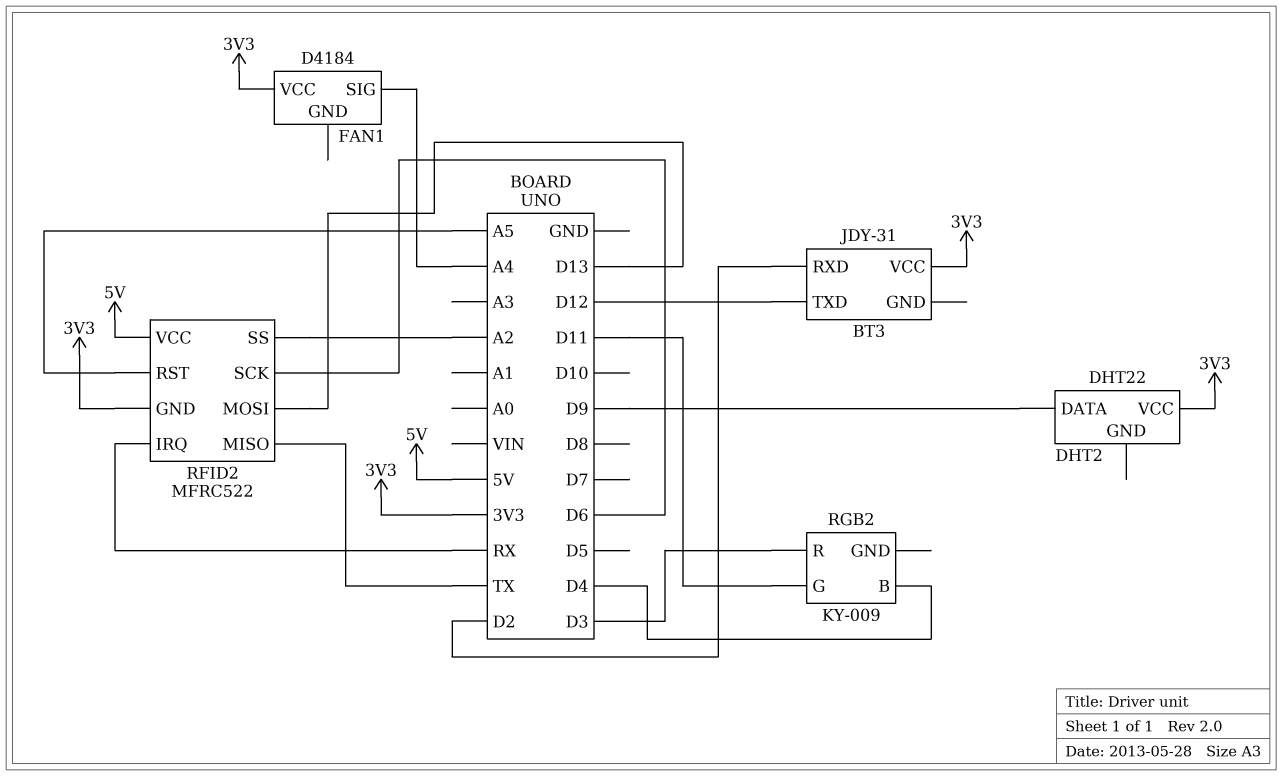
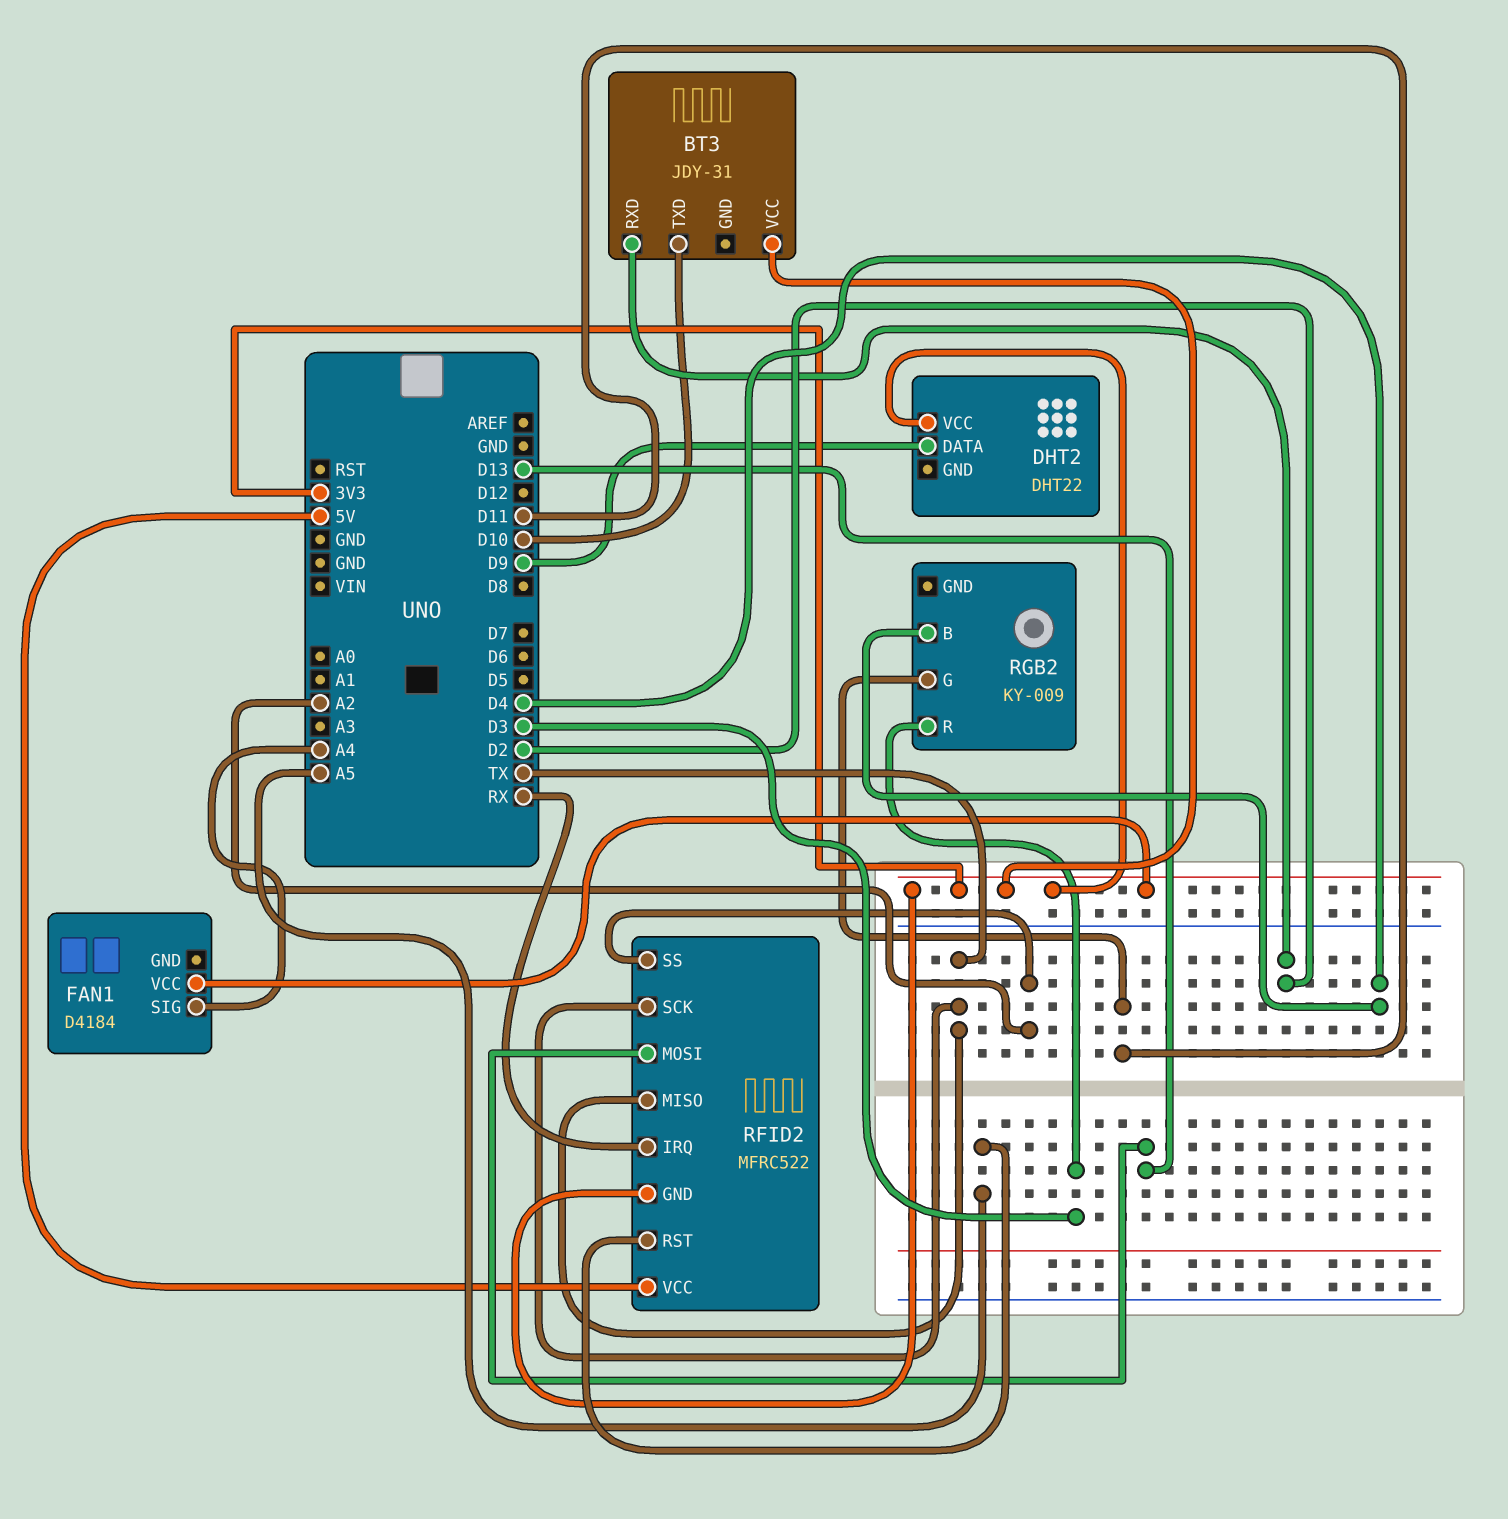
BT3 pin TXD: D12 -> D10
RFID2 pin SCK: D6 -> TX

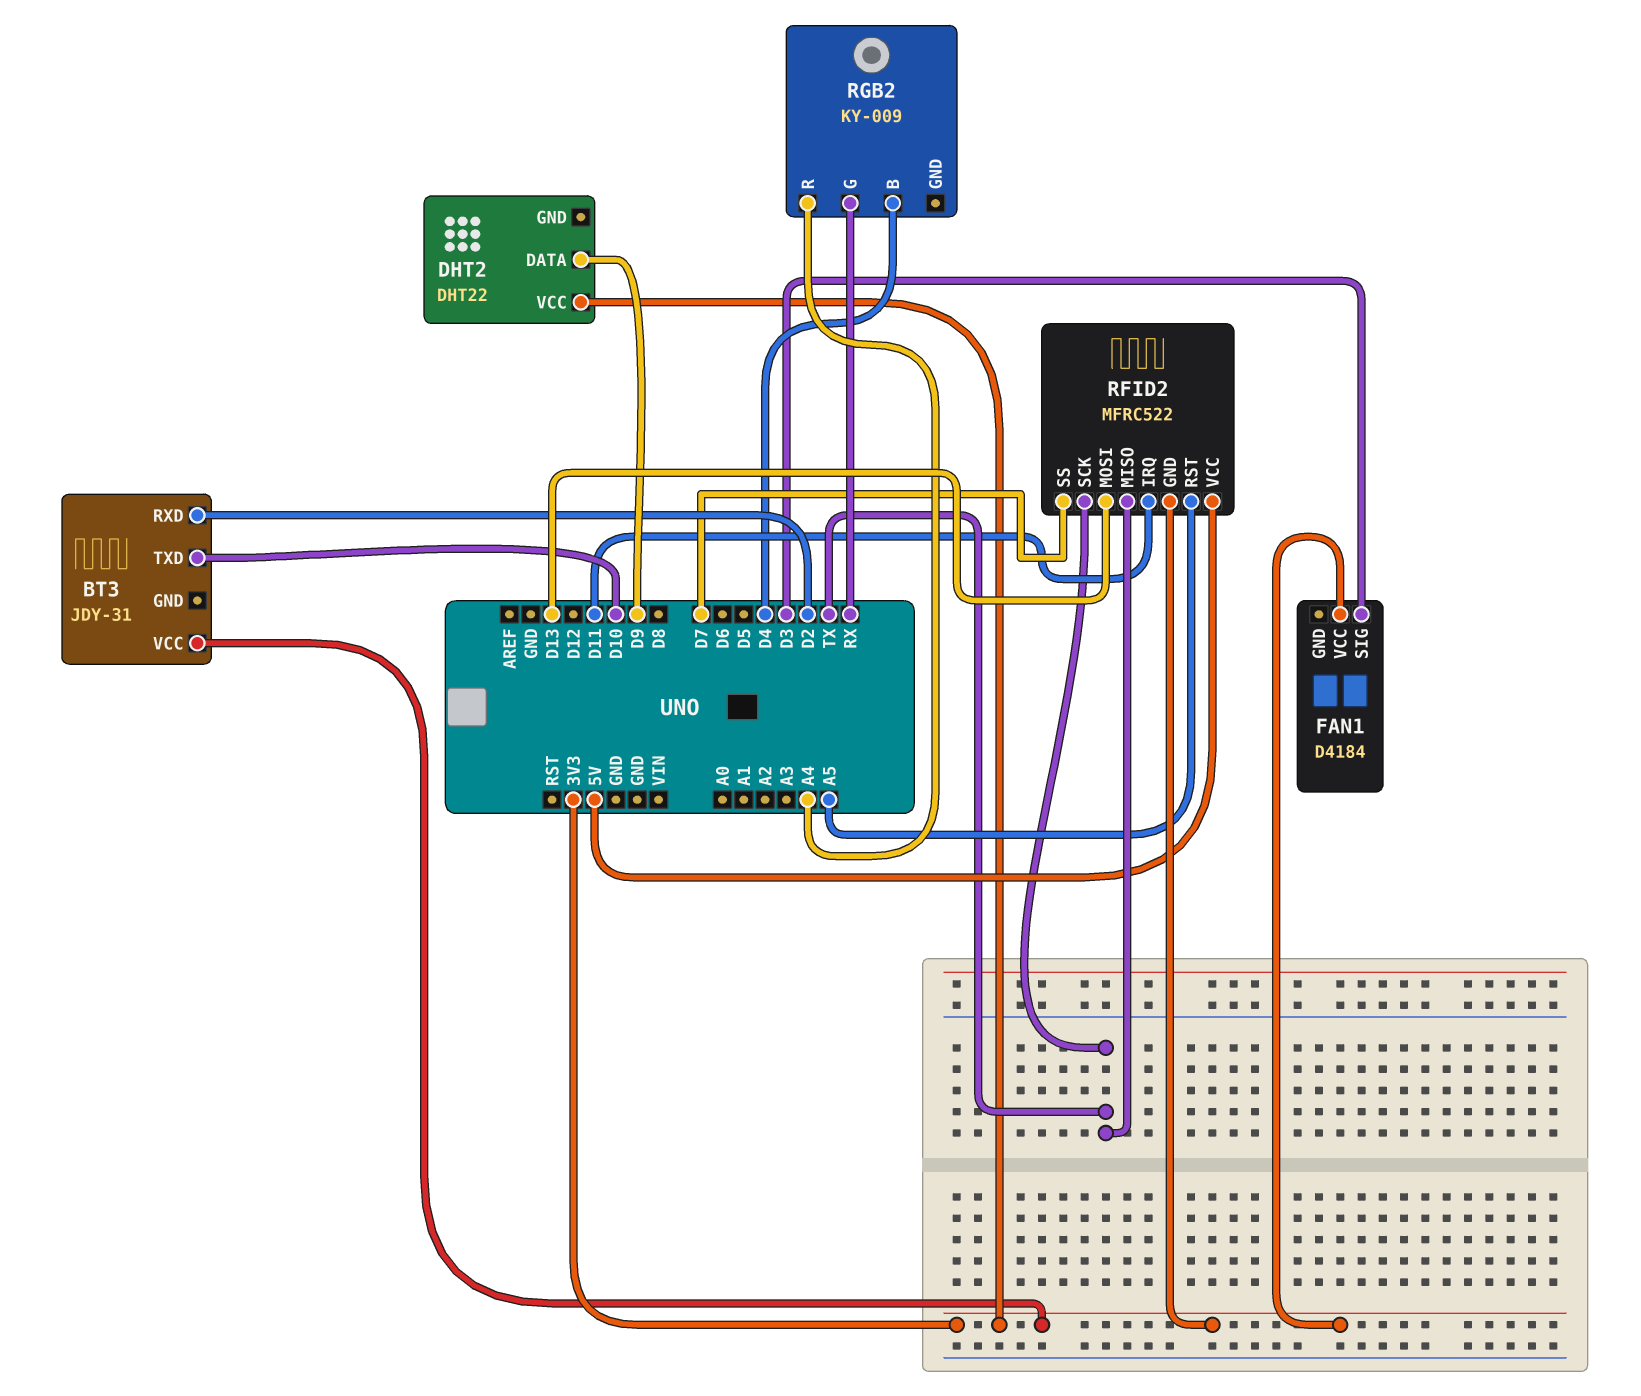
FAN1 pin SIG: A4 -> D3
RFID2 pin IRQ: RX -> D11
RFID2 pin SS: A2 -> D7
RGB2 pin G: D11 -> RX
RGB2 pin R: D3 -> A4

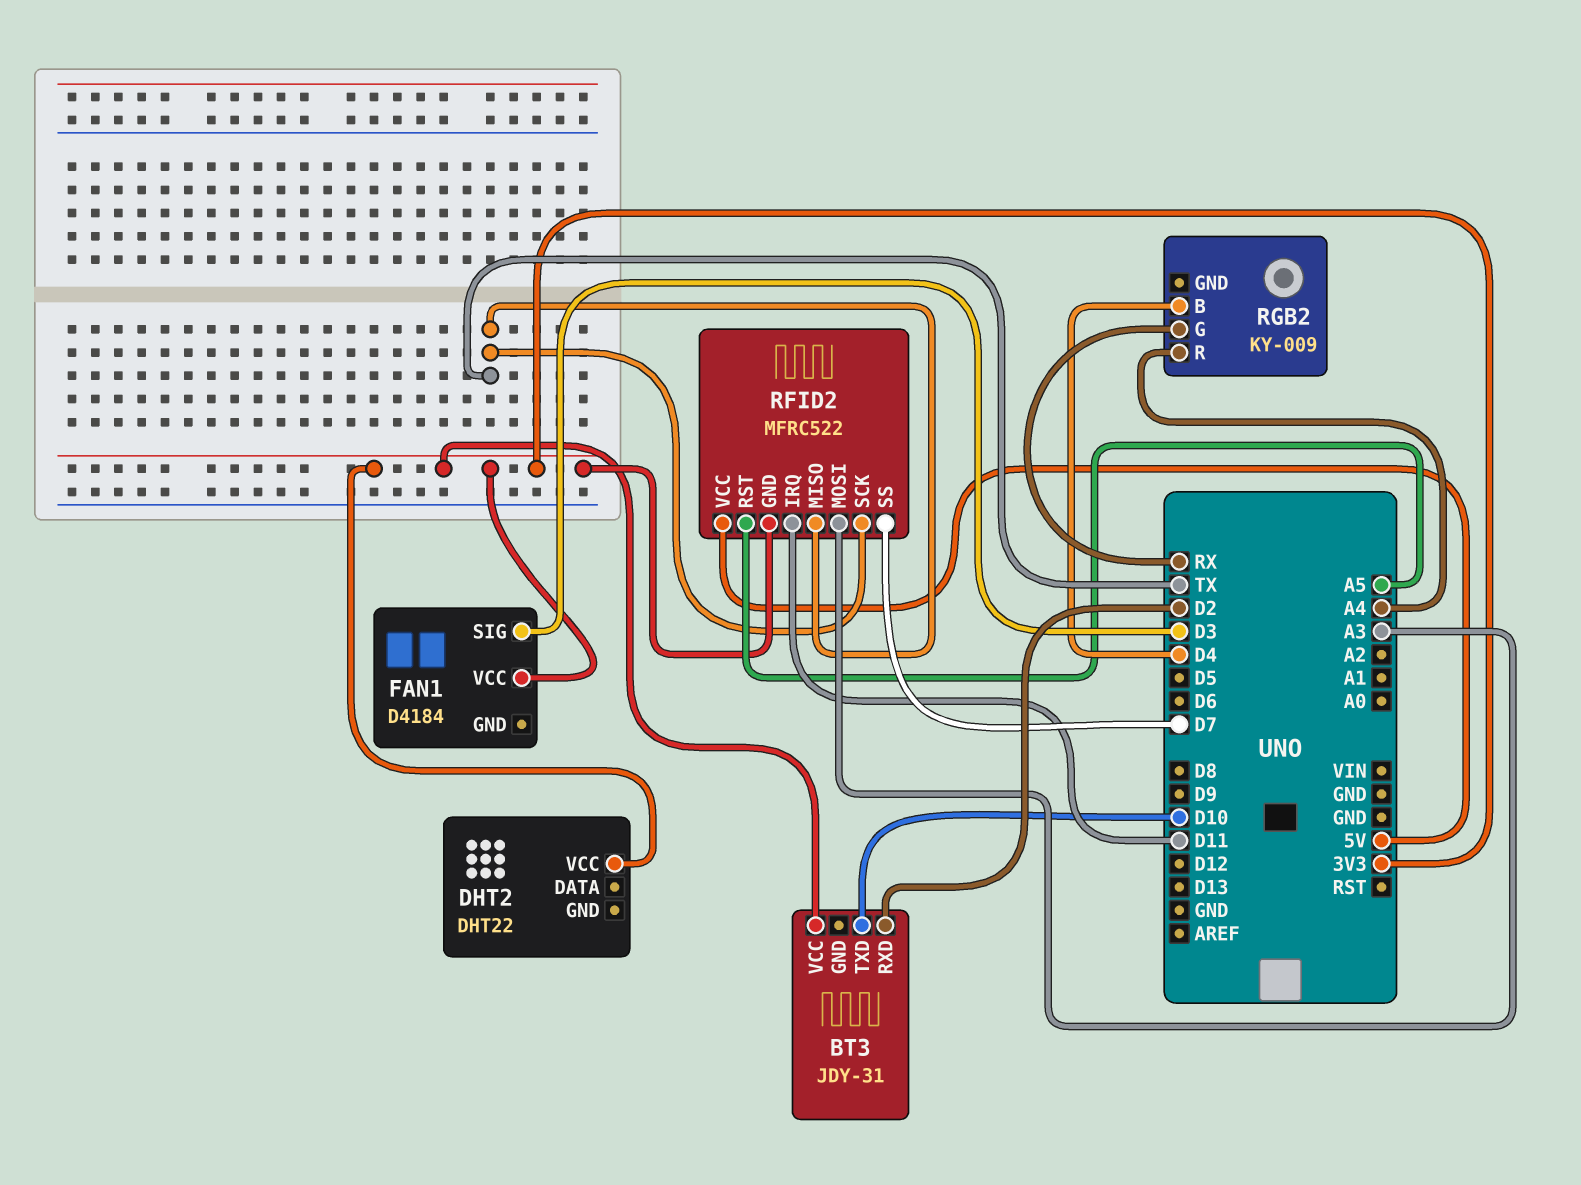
DHT2 pin DATA: D9 -> none
RFID2 pin MOSI: D13 -> A3

